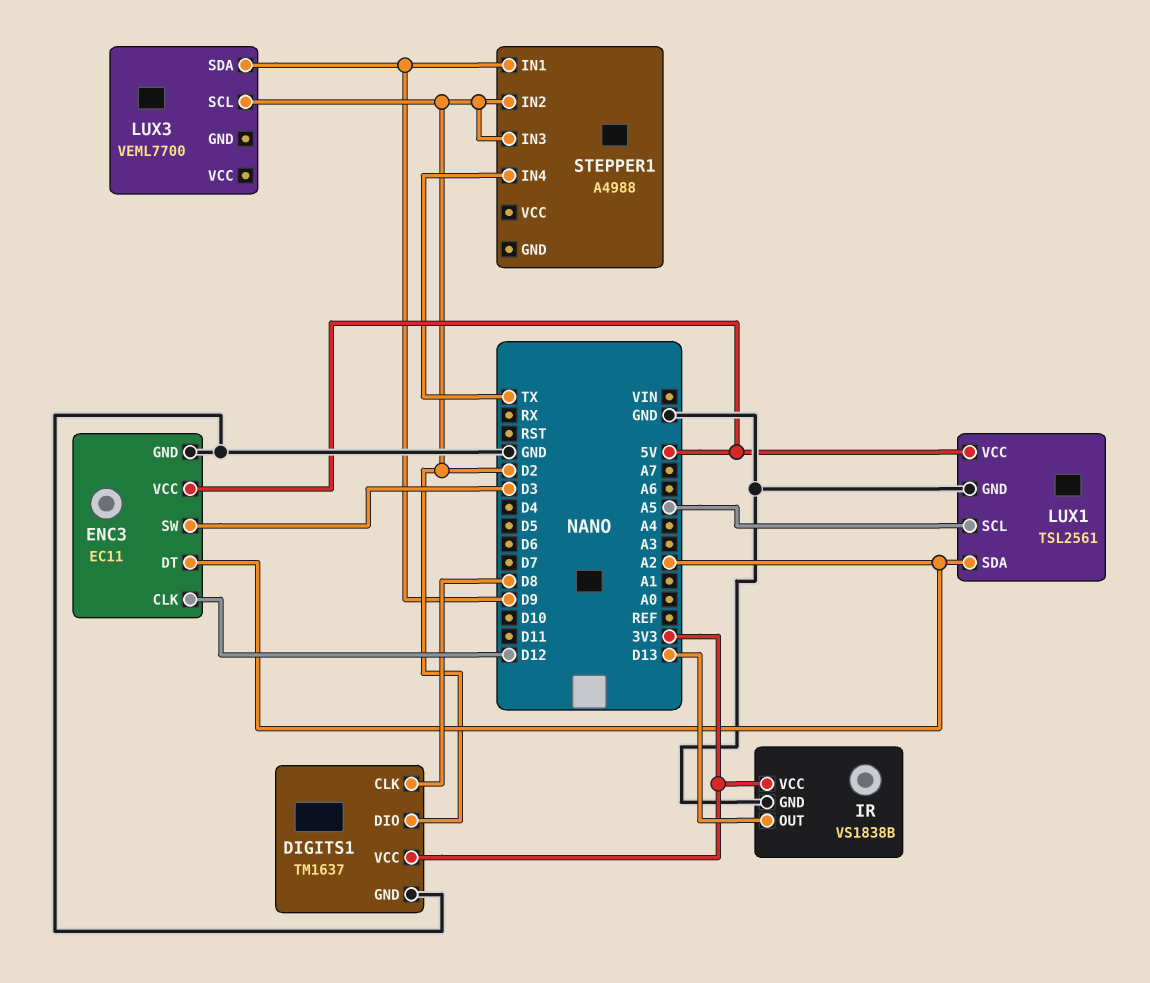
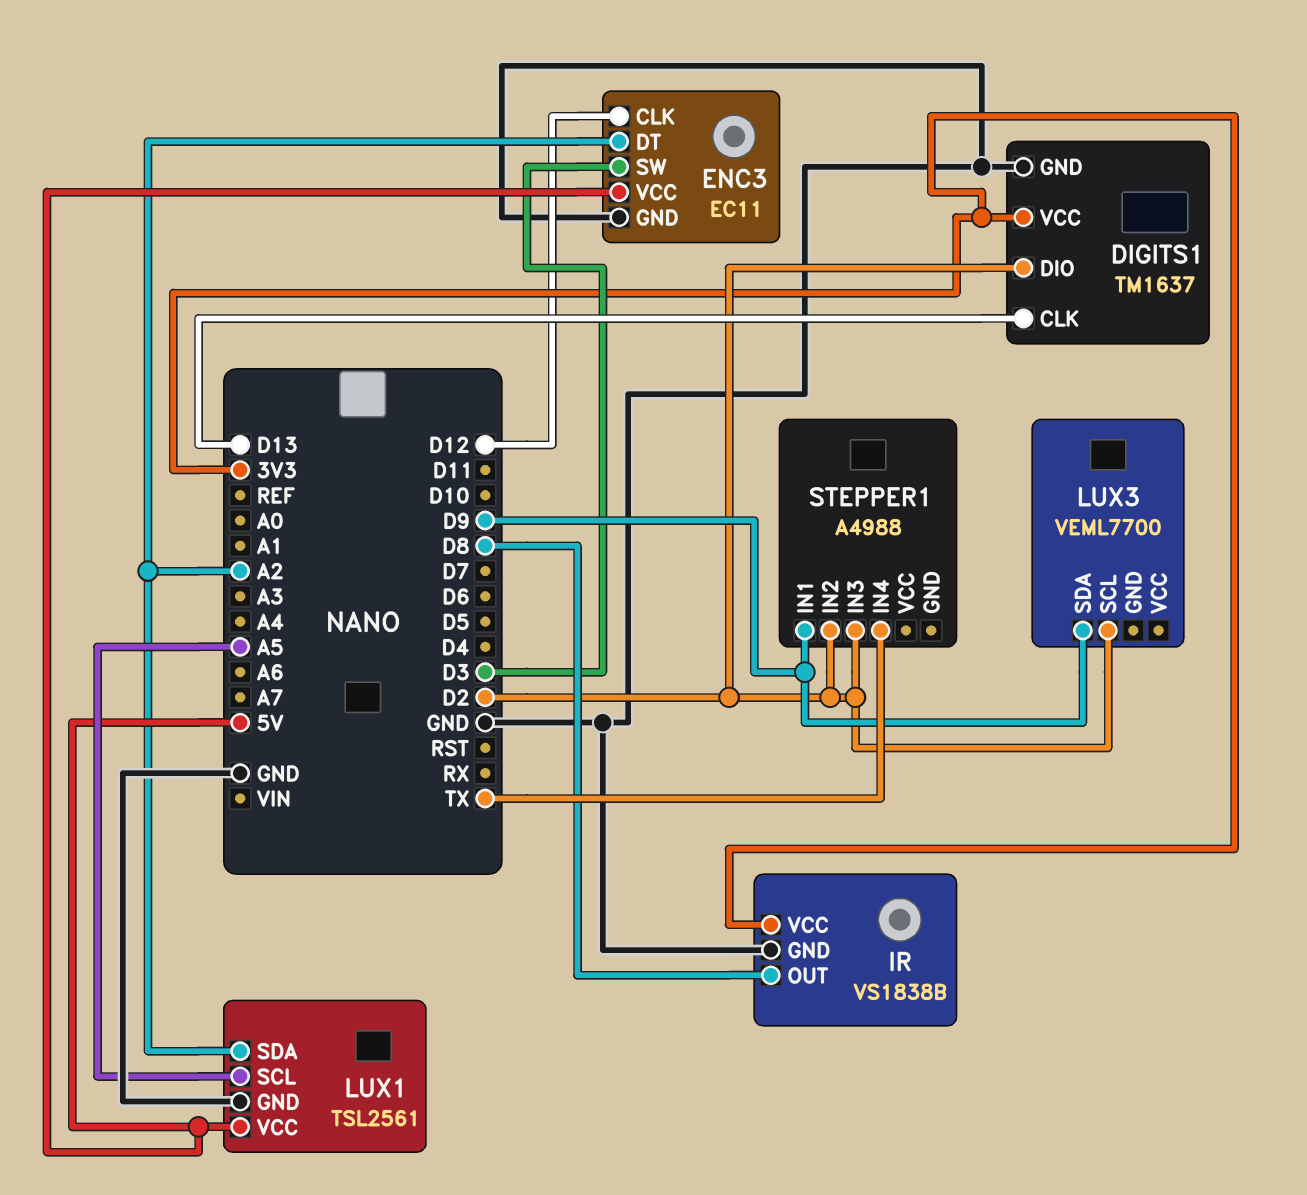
DIGITS1 pin CLK: D8 -> D13
IR pin OUT: D13 -> D8

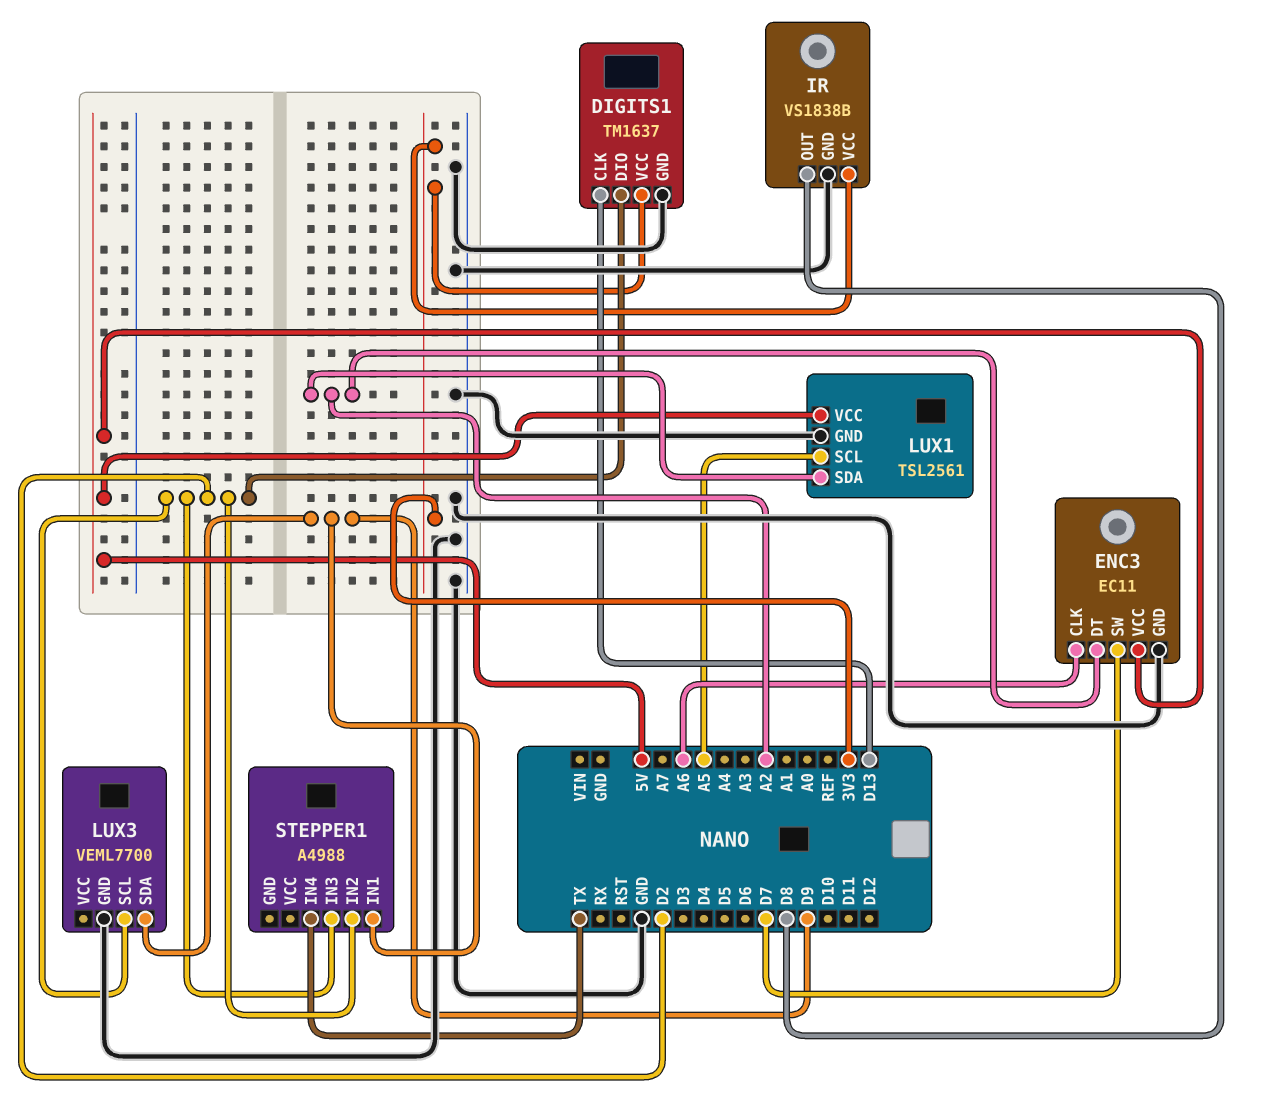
ENC3 pin CLK: D12 -> A6
ENC3 pin SW: D3 -> D7
LUX3 pin GND: none -> GND

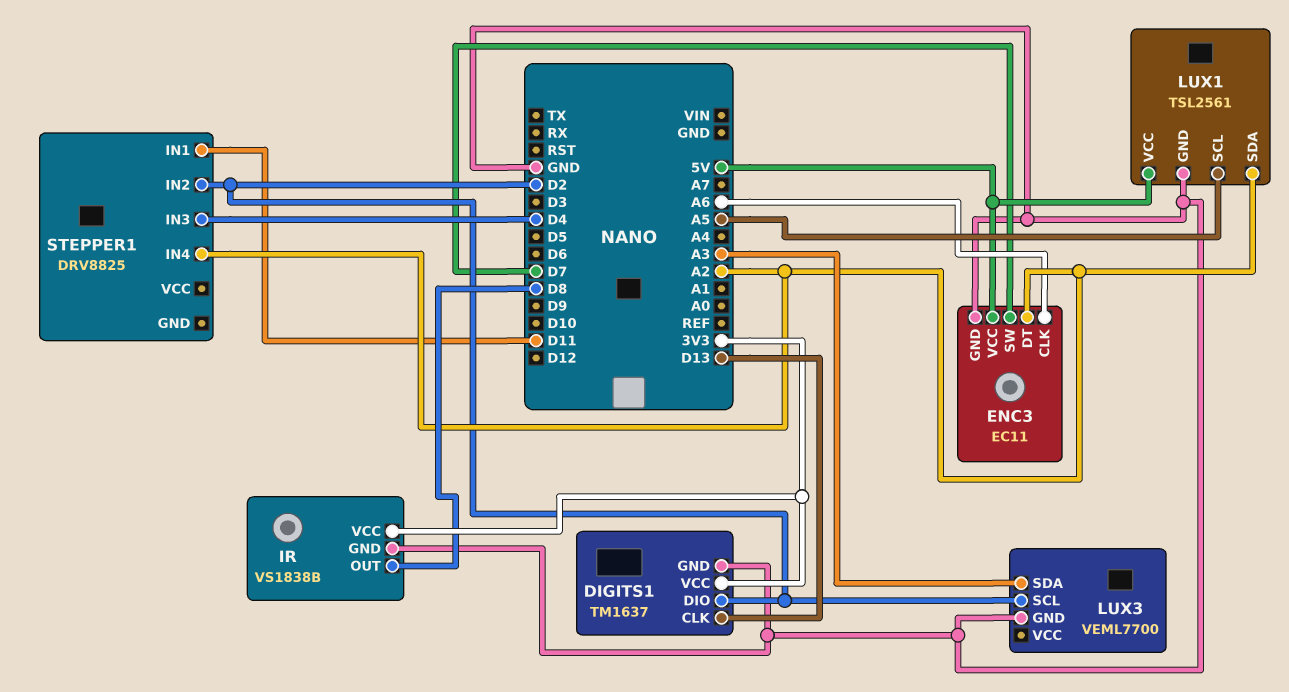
LUX3 pin SDA: D9 -> A3
STEPPER1: A4988 -> DRV8825
STEPPER1 pin IN1: D9 -> D11
STEPPER1 pin IN3: D2 -> D4
STEPPER1 pin IN4: TX -> A2

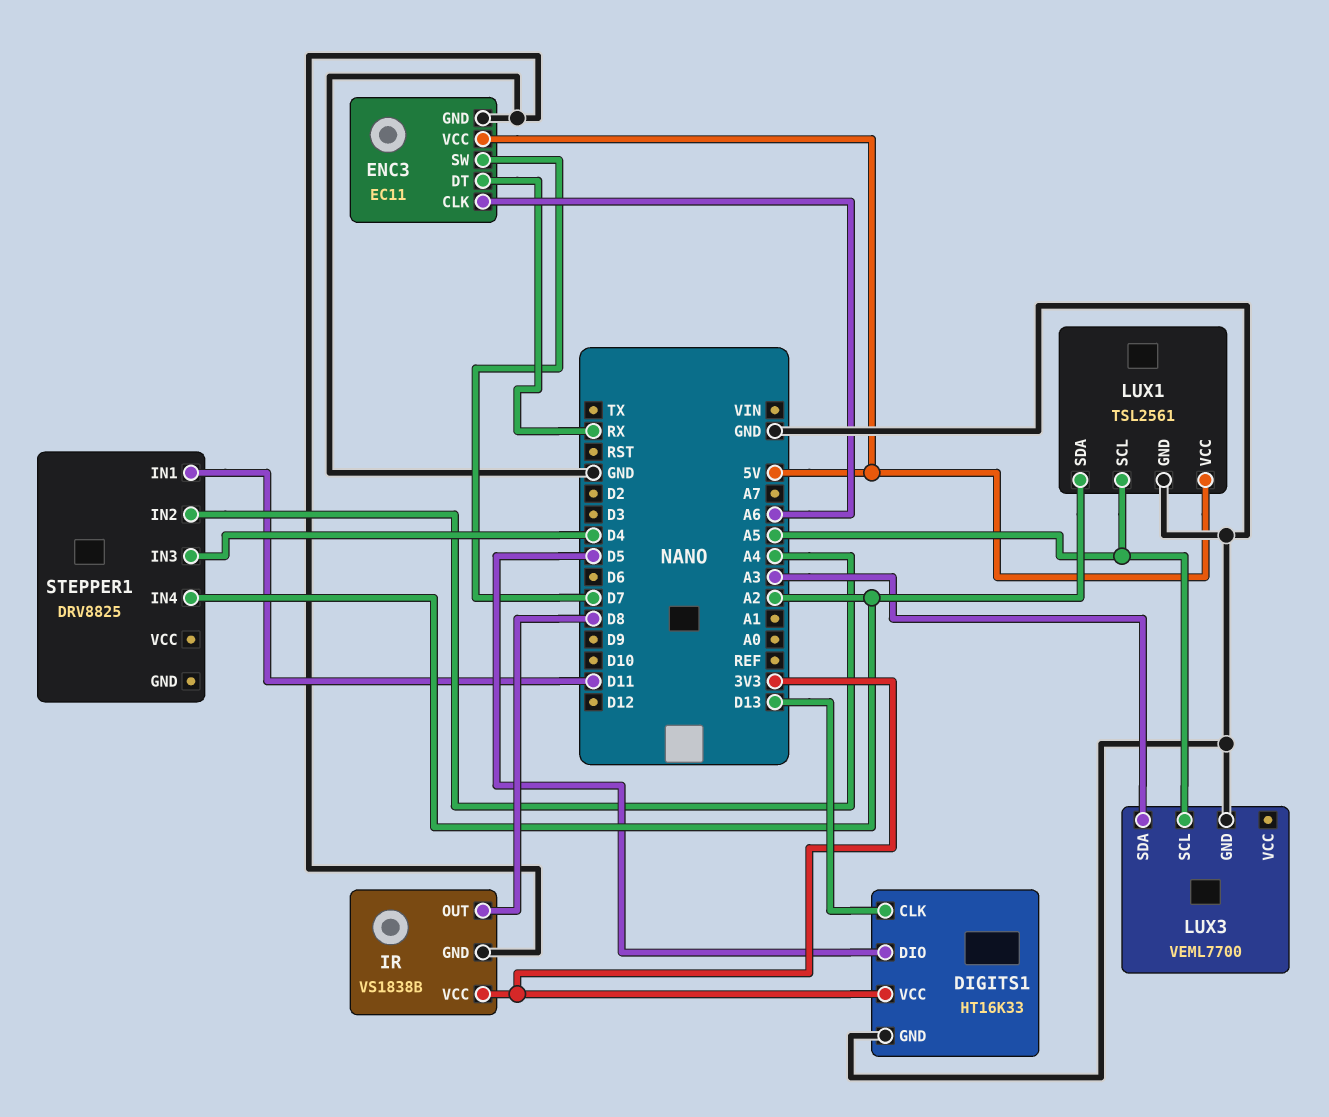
DIGITS1: TM1637 -> HT16K33
DIGITS1 pin DIO: D2 -> D5
ENC3 pin DT: A2 -> RX
LUX3 pin SCL: D2 -> A5
STEPPER1 pin IN2: D2 -> A4

